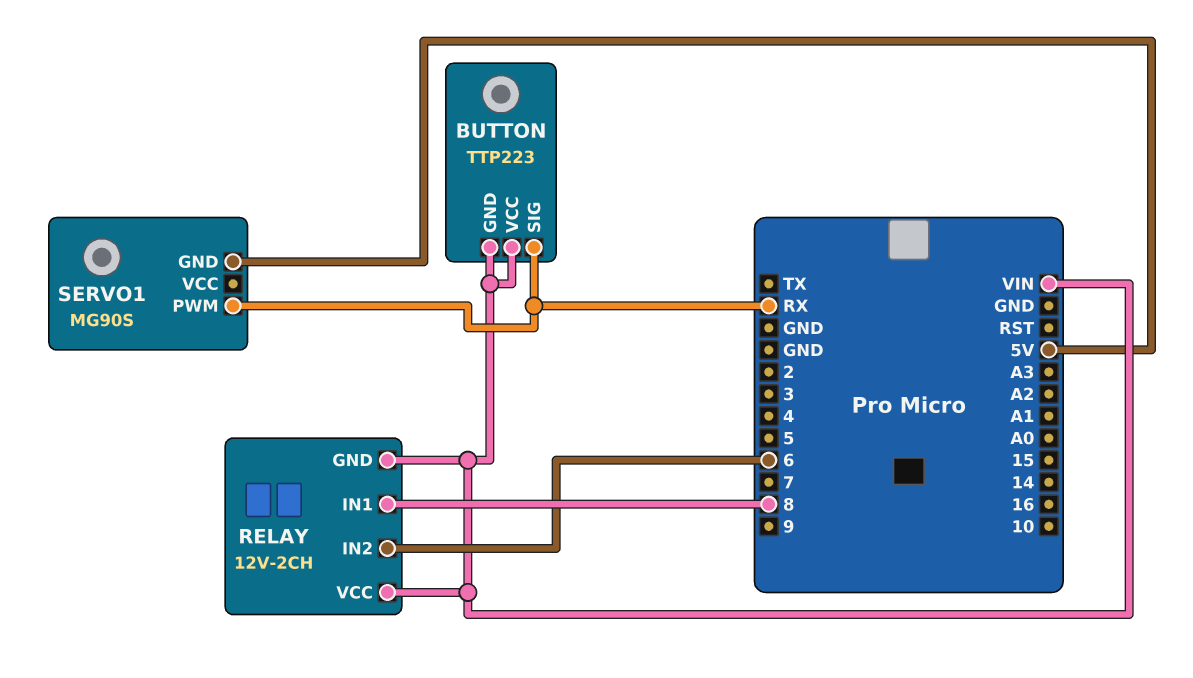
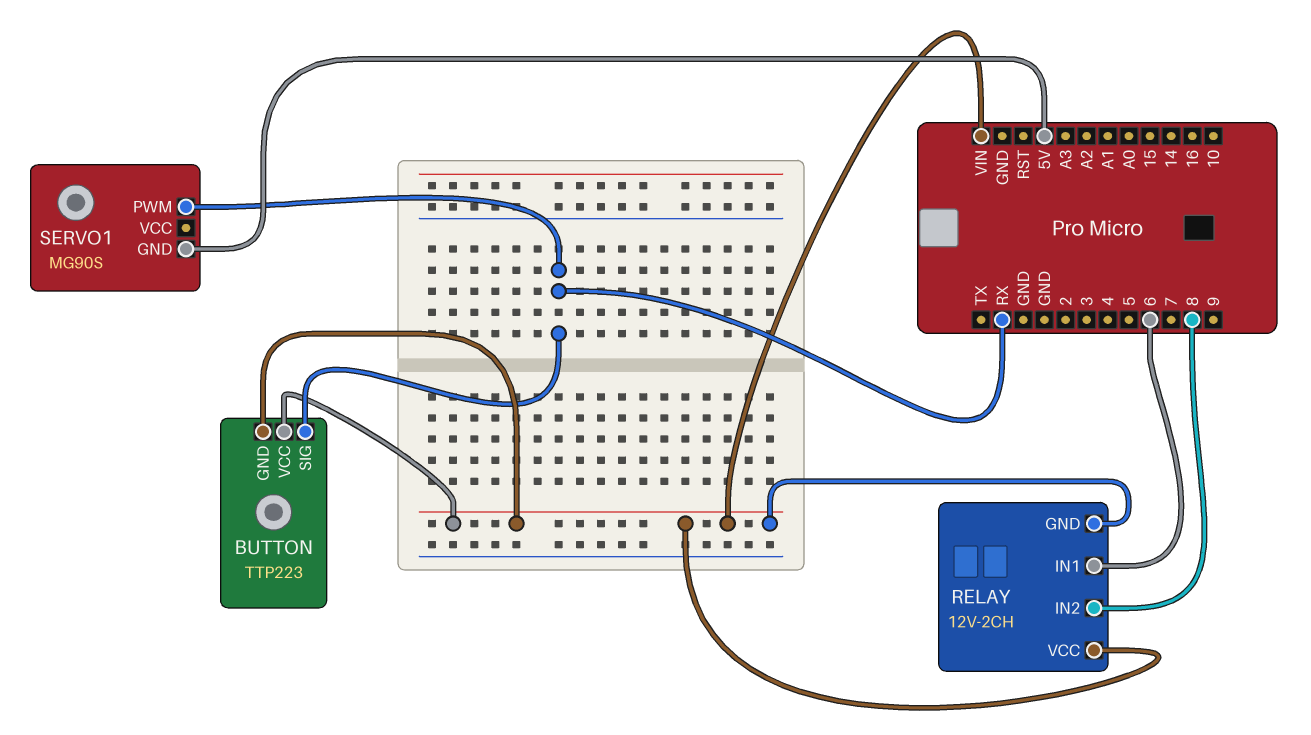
RELAY pin IN1: 8 -> 6
RELAY pin IN2: 6 -> 8

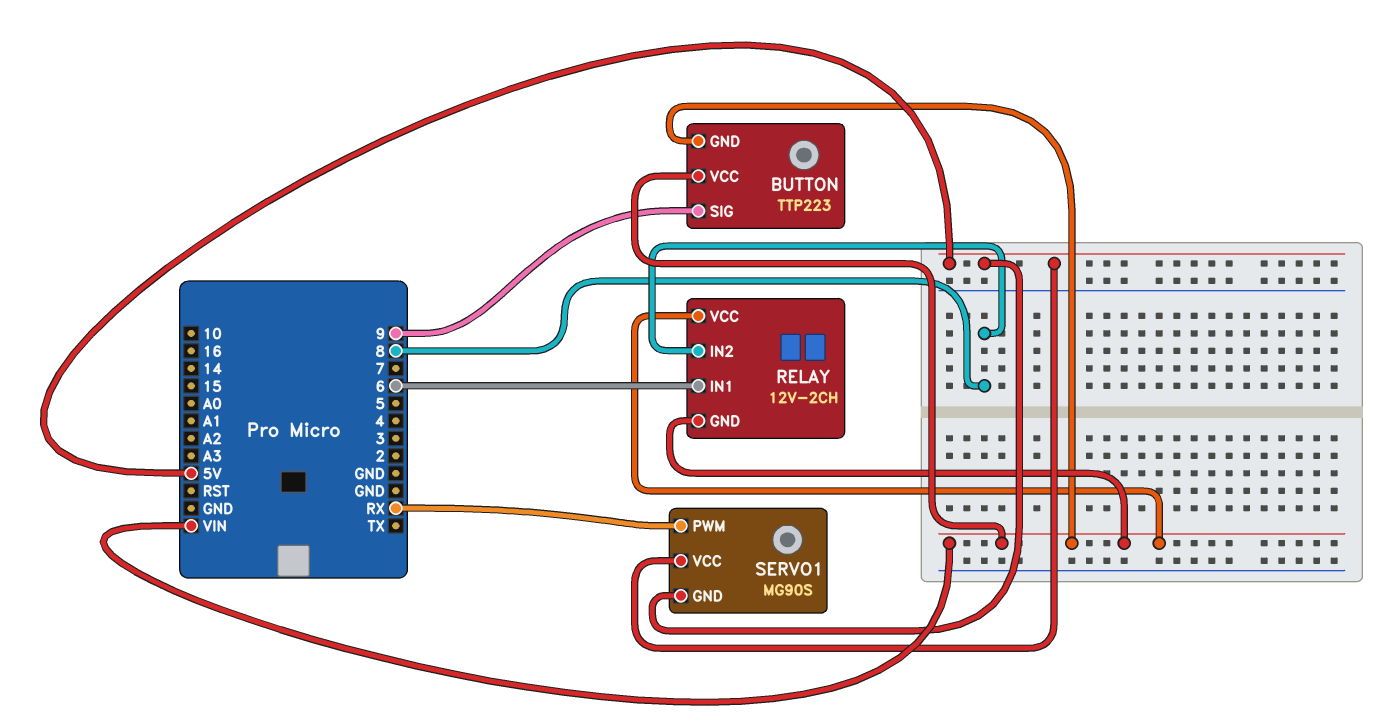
BUTTON pin SIG: RX -> 9
SERVO1 pin VCC: none -> 5V

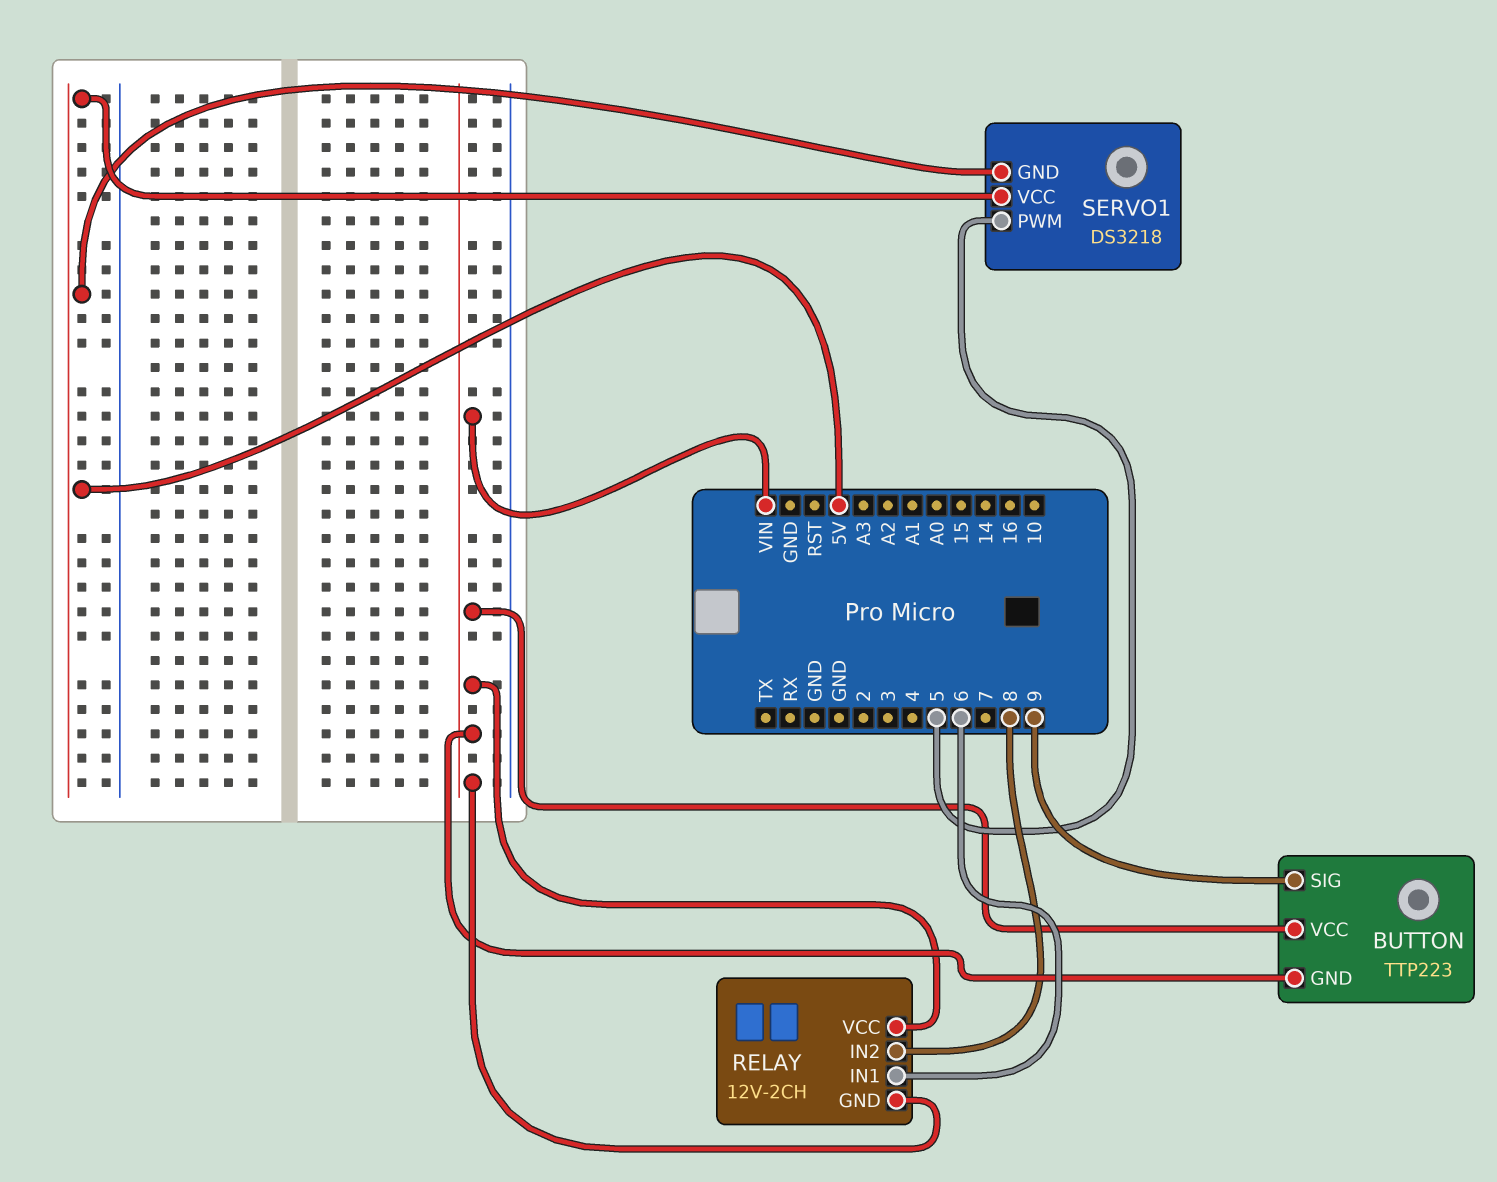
SERVO1: MG90S -> DS3218
SERVO1 pin PWM: RX -> 5

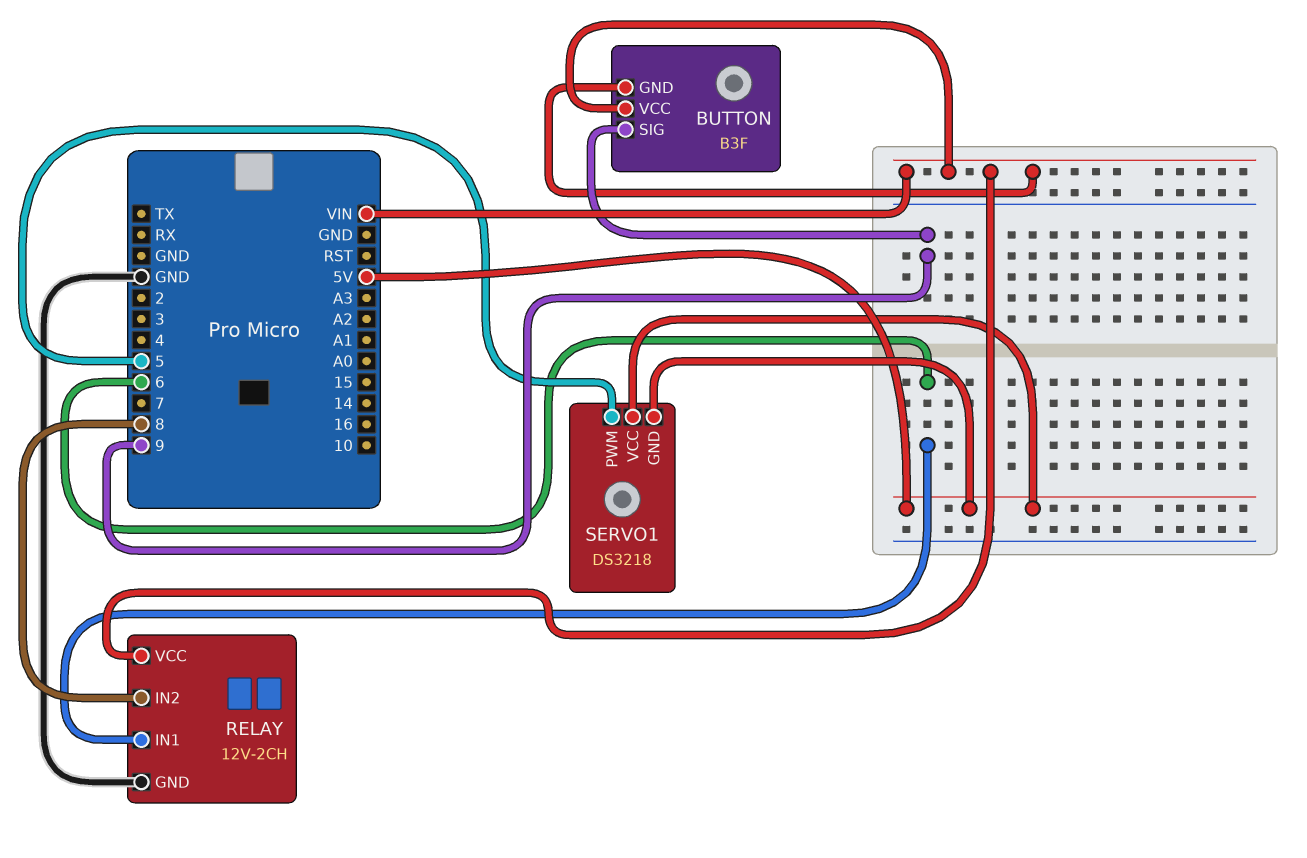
BUTTON: TTP223 -> B3F
RELAY pin GND: VIN -> GND

